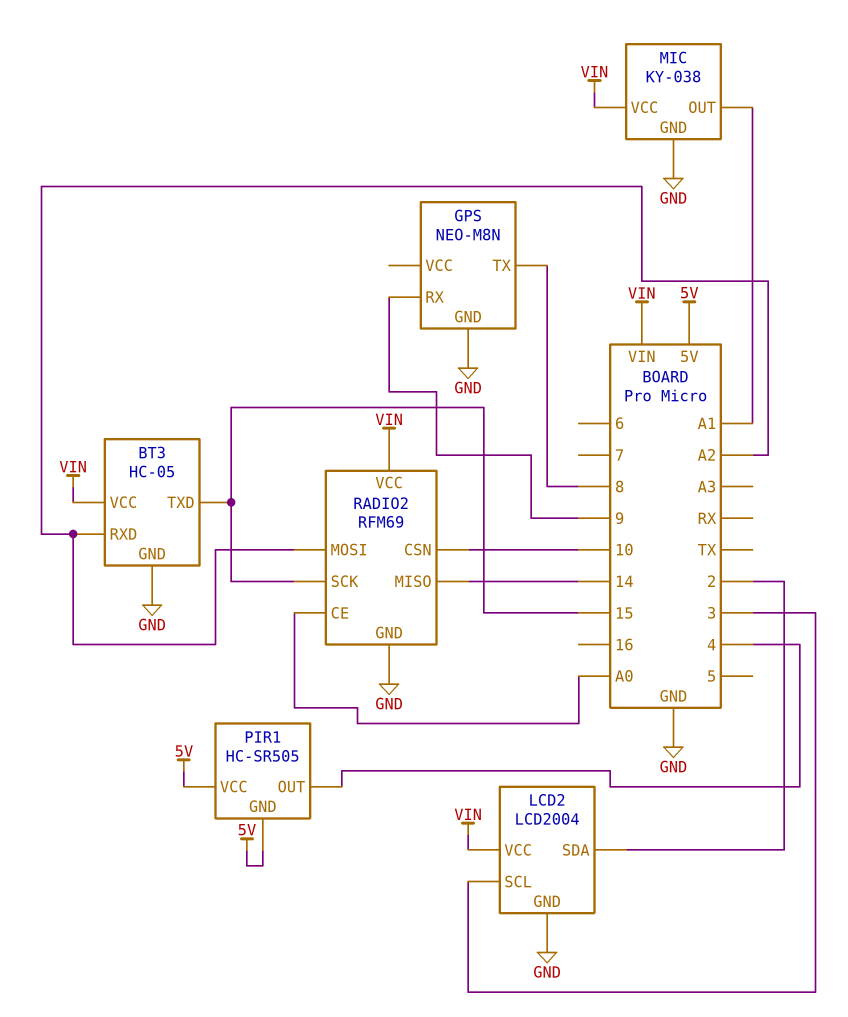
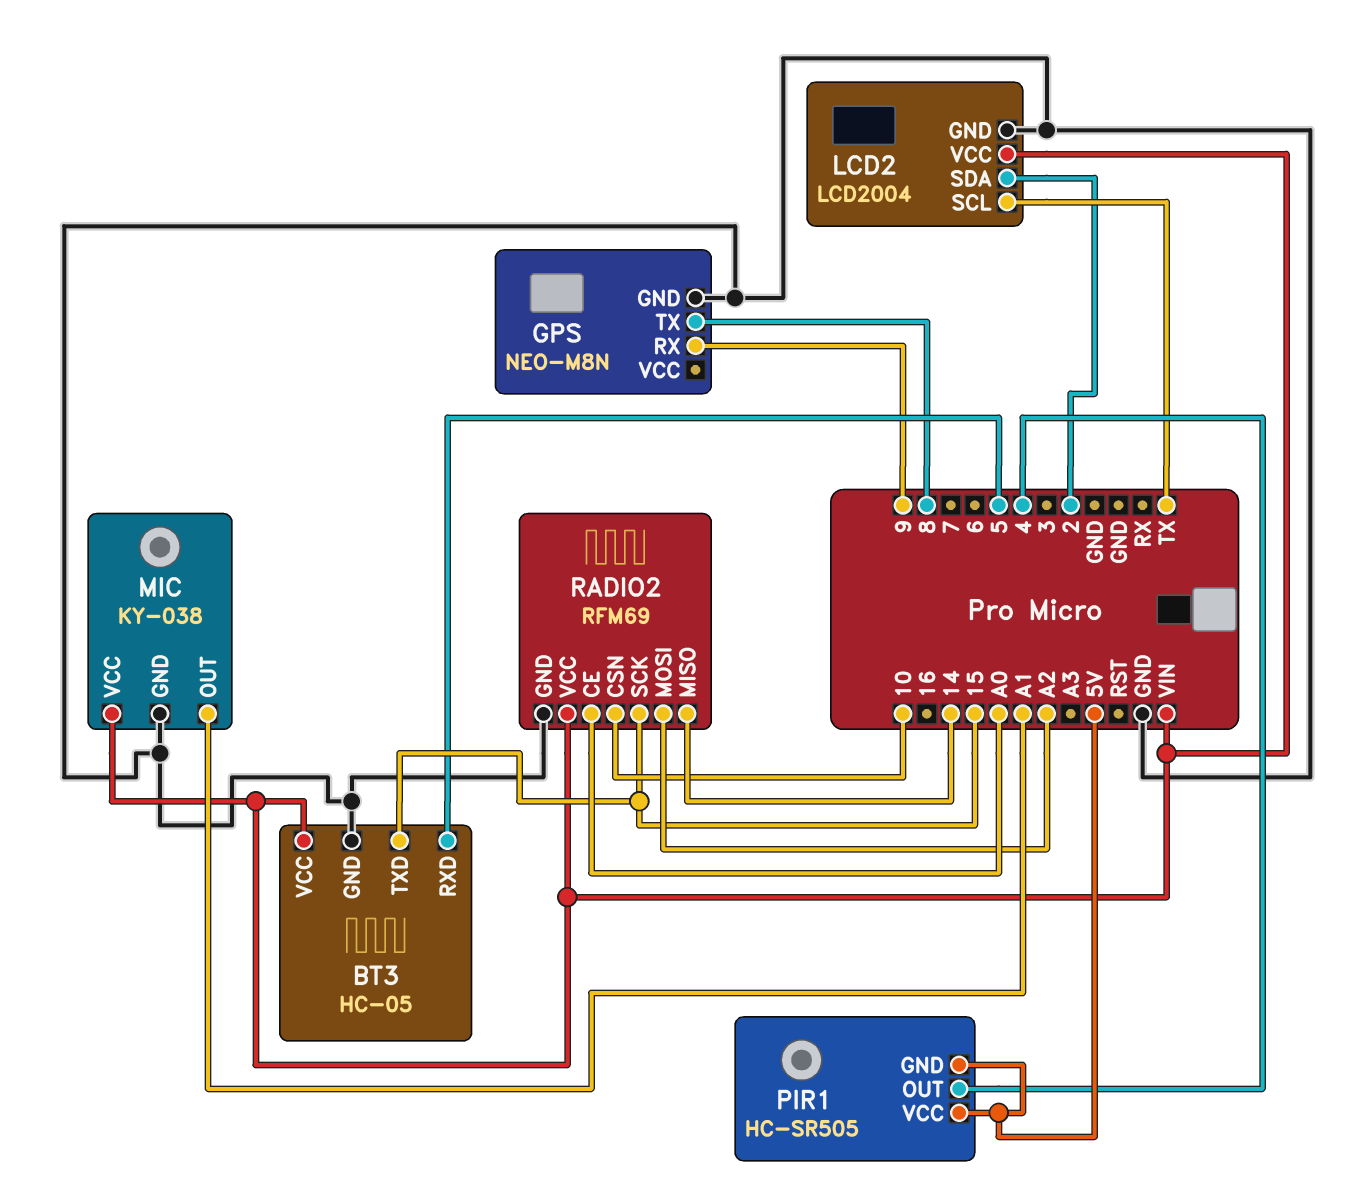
BT3 pin RXD: A2 -> 5
LCD2 pin SCL: 3 -> TX

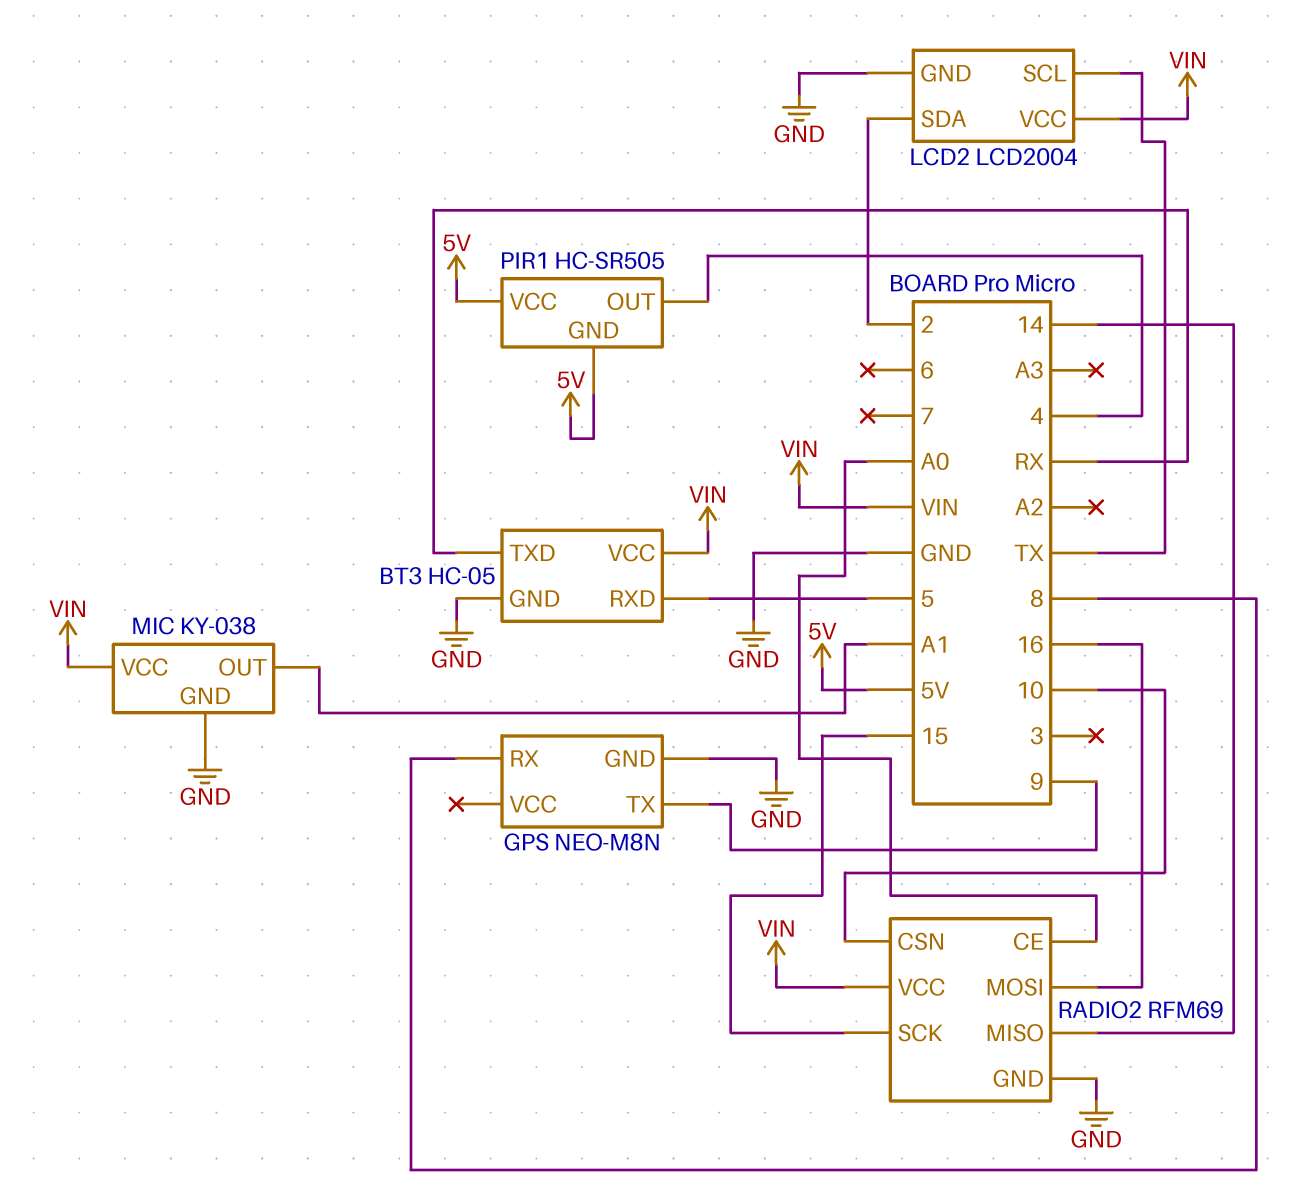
BT3 pin TXD: 15 -> RX
GPS pin RX: 9 -> 8
GPS pin TX: 8 -> 9
RADIO2 pin MOSI: A2 -> 16

